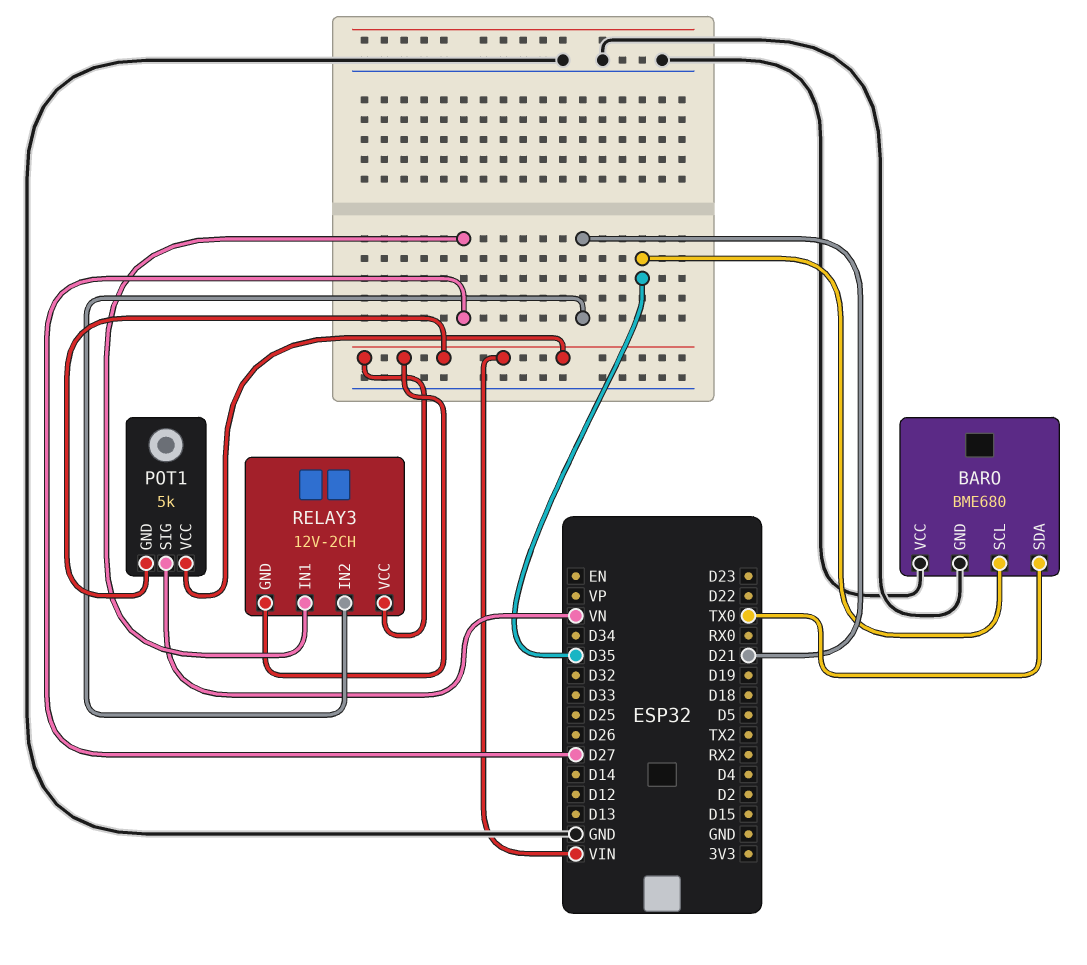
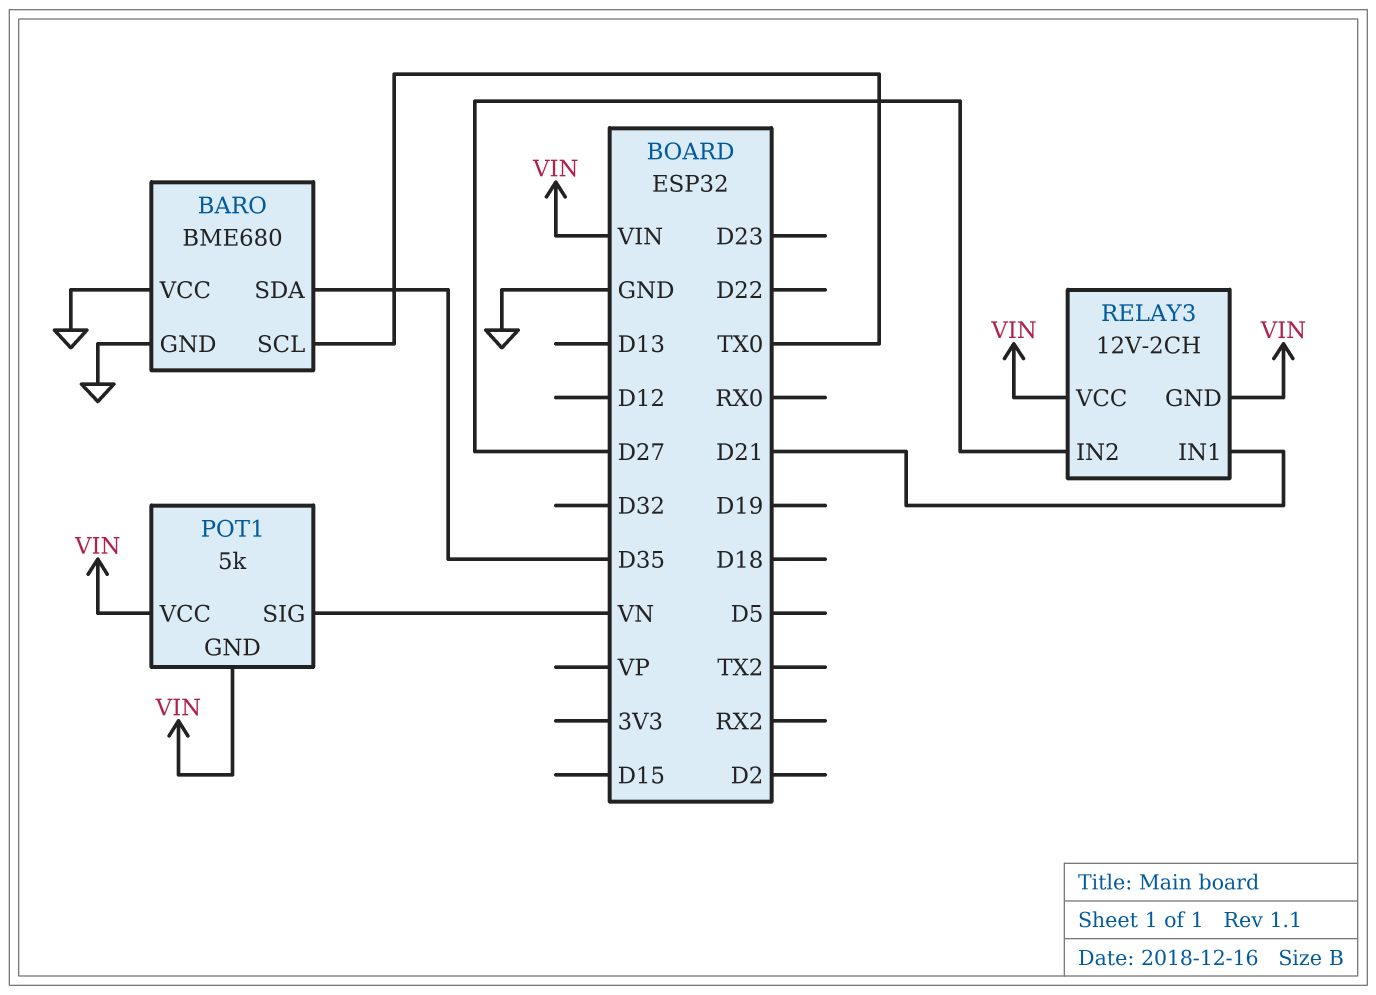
BARO pin SCL: D35 -> TX0
BARO pin SDA: TX0 -> D35
RELAY3 pin IN1: D27 -> D21
RELAY3 pin IN2: D21 -> D27

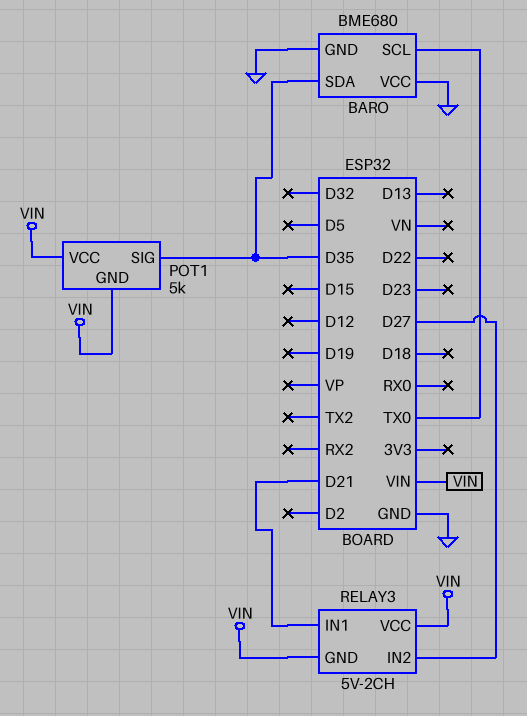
POT1 pin SIG: VN -> D35
RELAY3: 12V-2CH -> 5V-2CH

